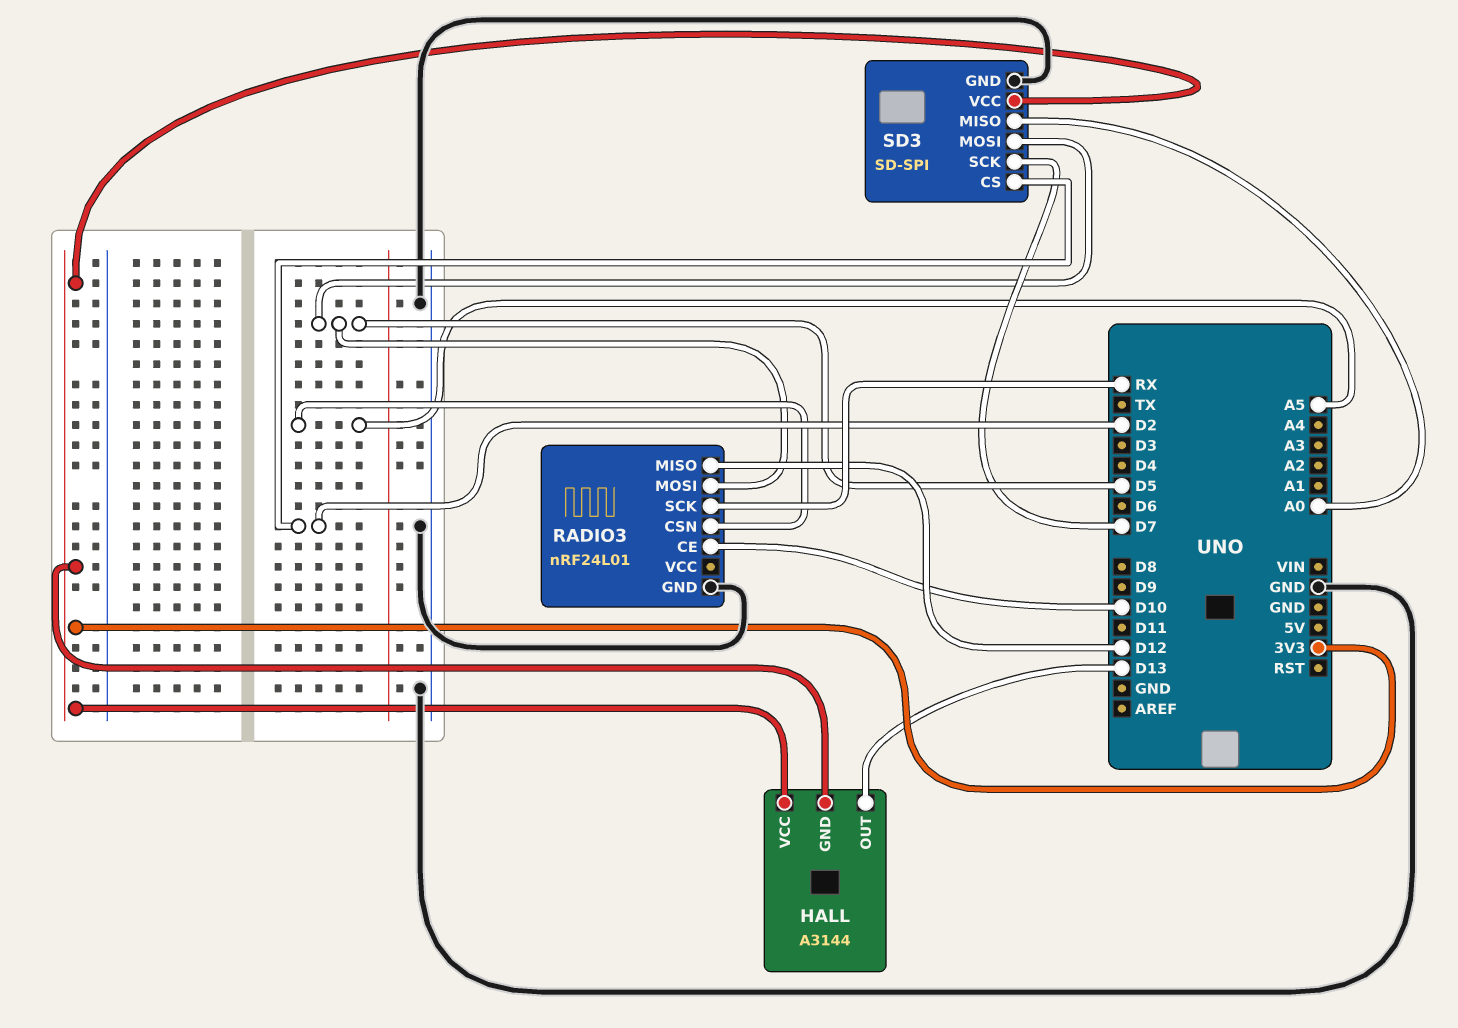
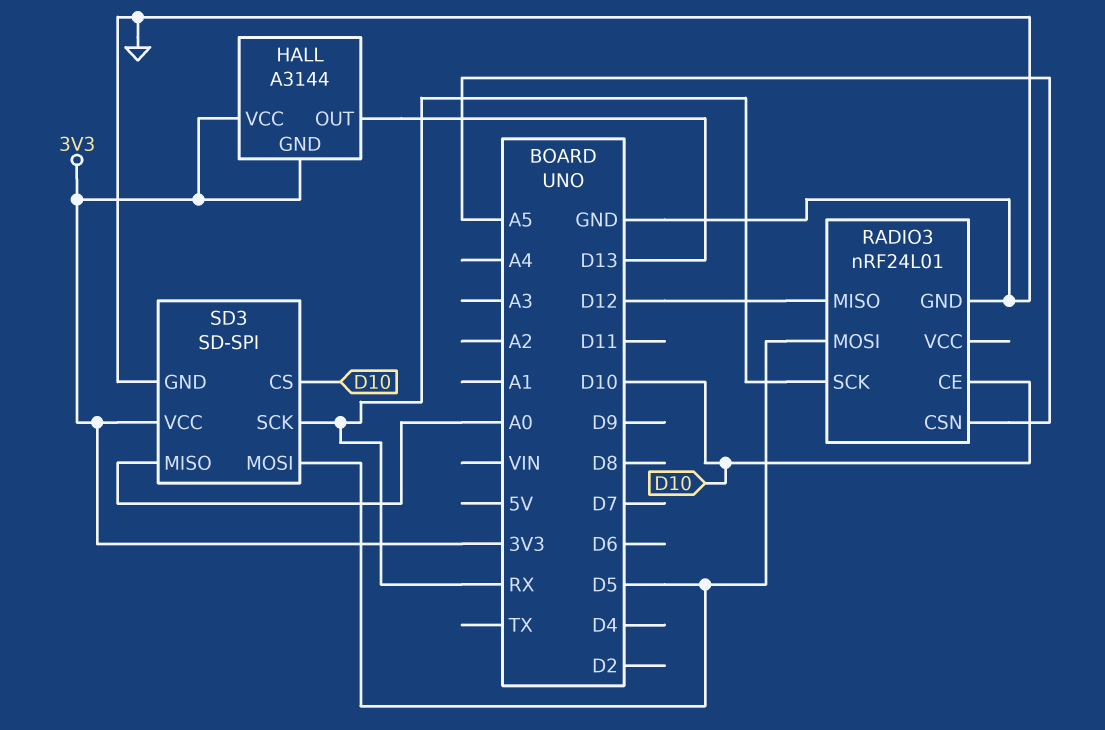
SD3 pin CS: D2 -> D10
SD3 pin SCK: D7 -> RX

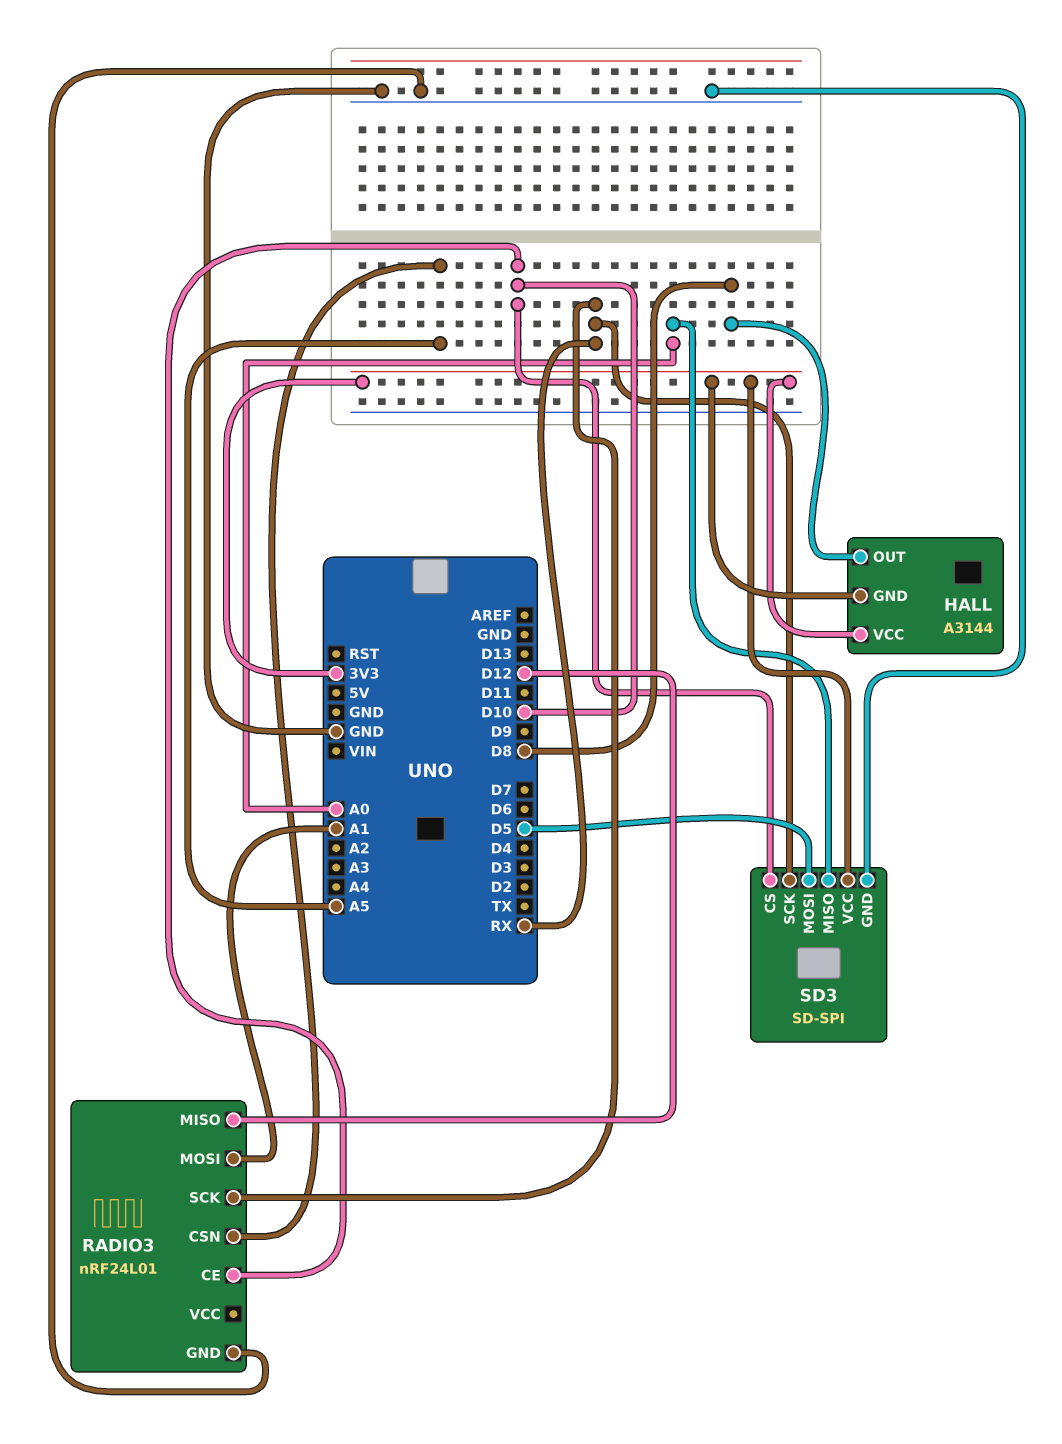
HALL pin OUT: D13 -> D8
RADIO3 pin MOSI: D5 -> A1

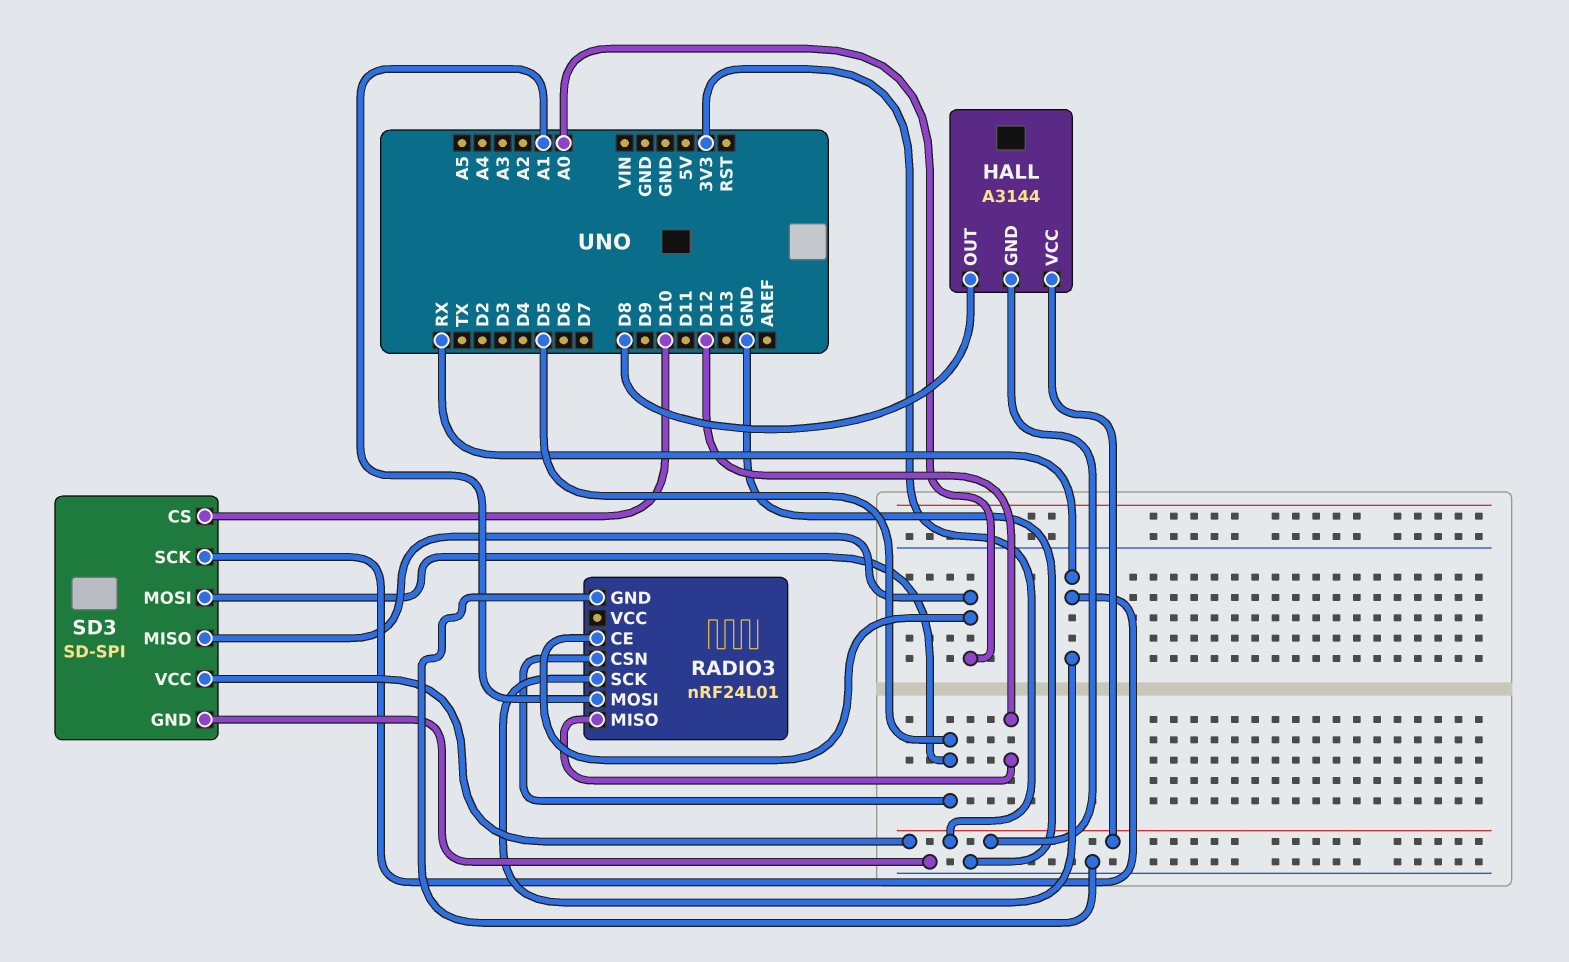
RADIO3 pin CE: D10 -> A0
RADIO3 pin CSN: A5 -> D5

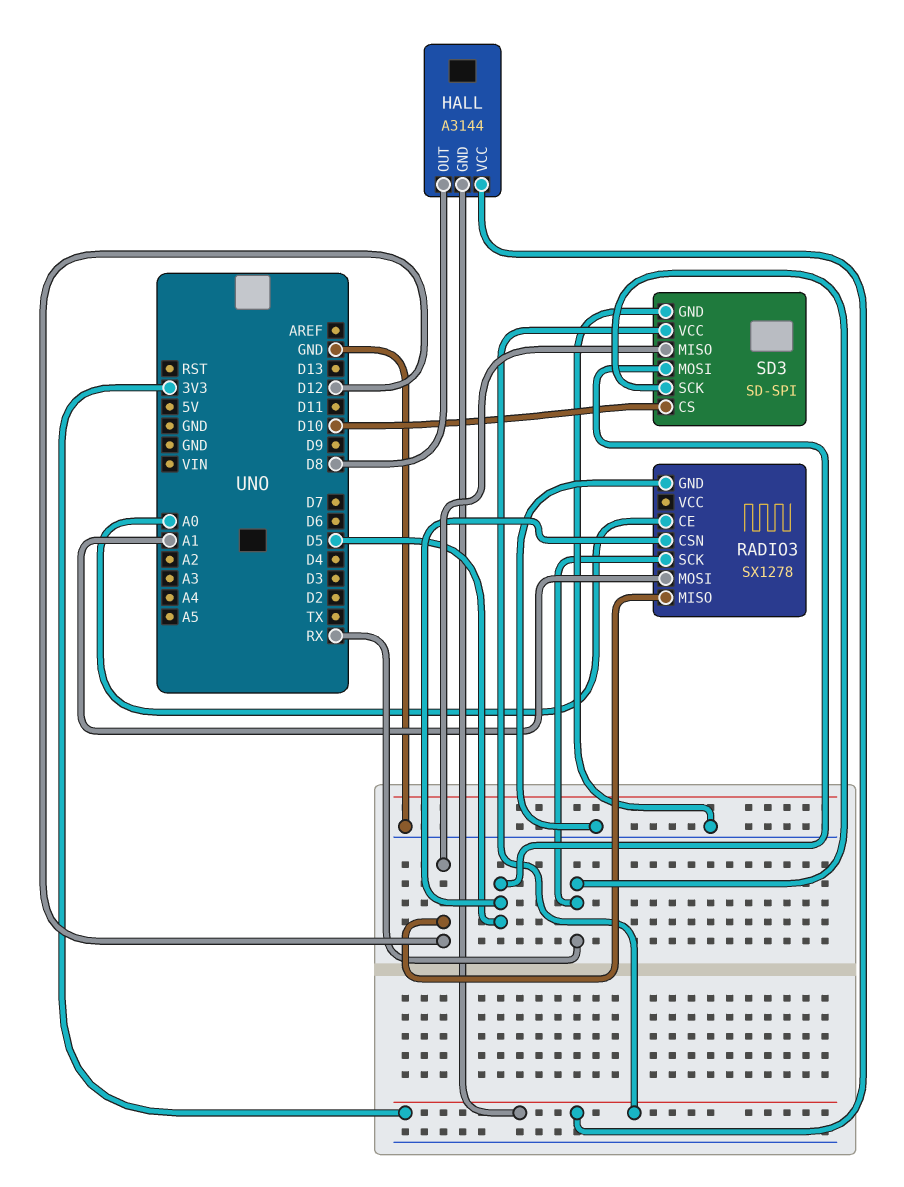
RADIO3: nRF24L01 -> SX1278
SD3 pin MISO: A0 -> D12

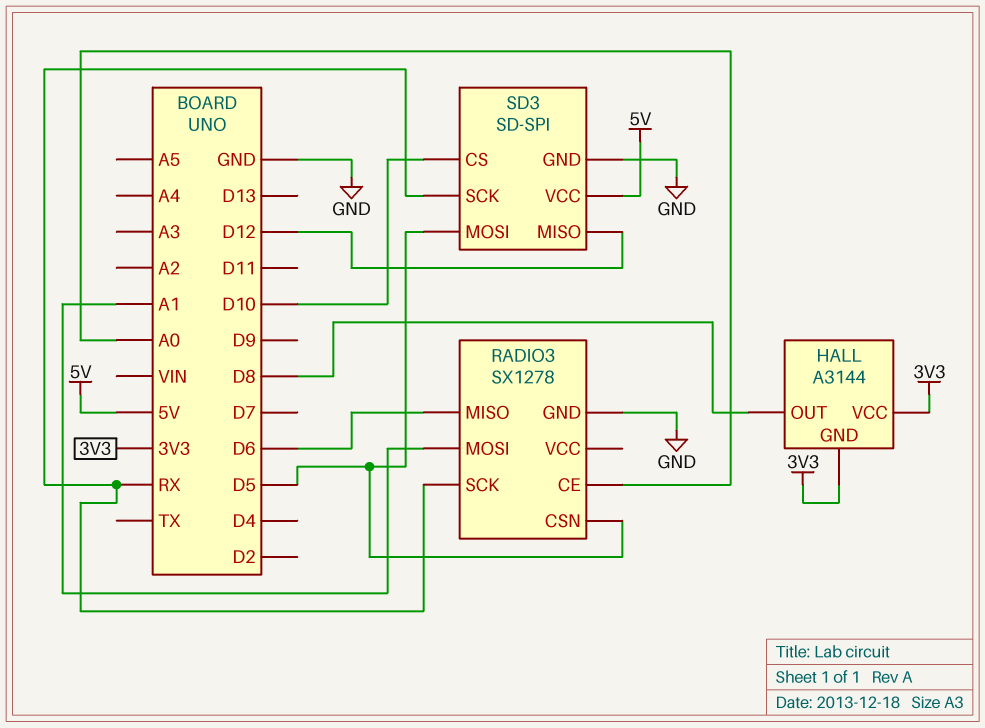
RADIO3 pin MISO: D12 -> D6
SD3 pin VCC: 3V3 -> 5V

